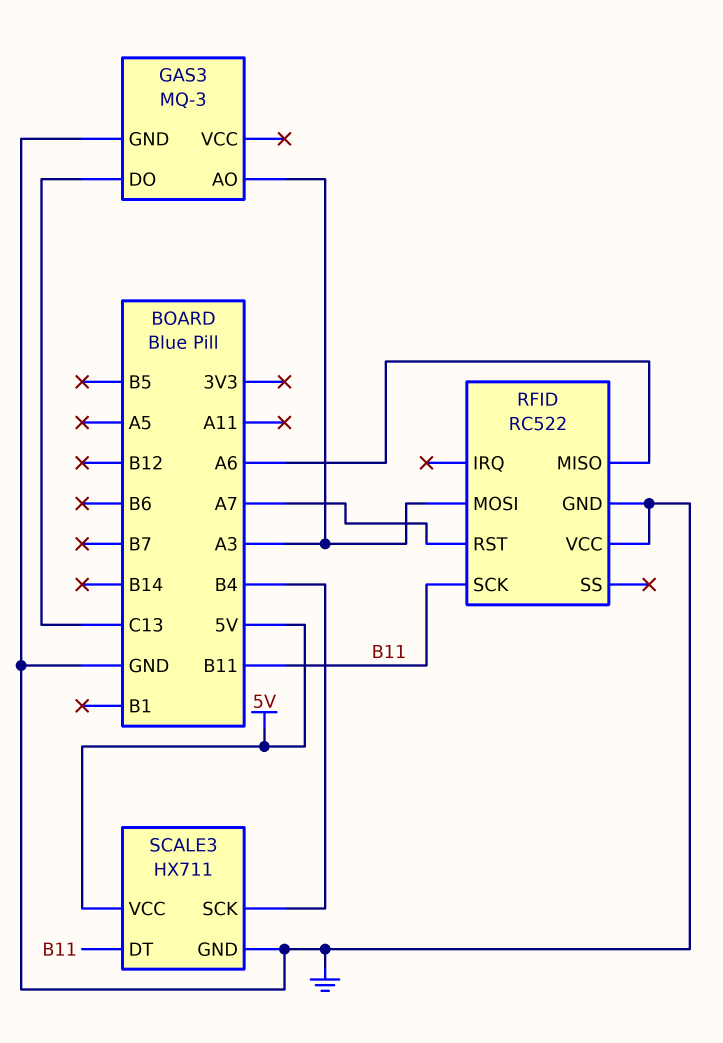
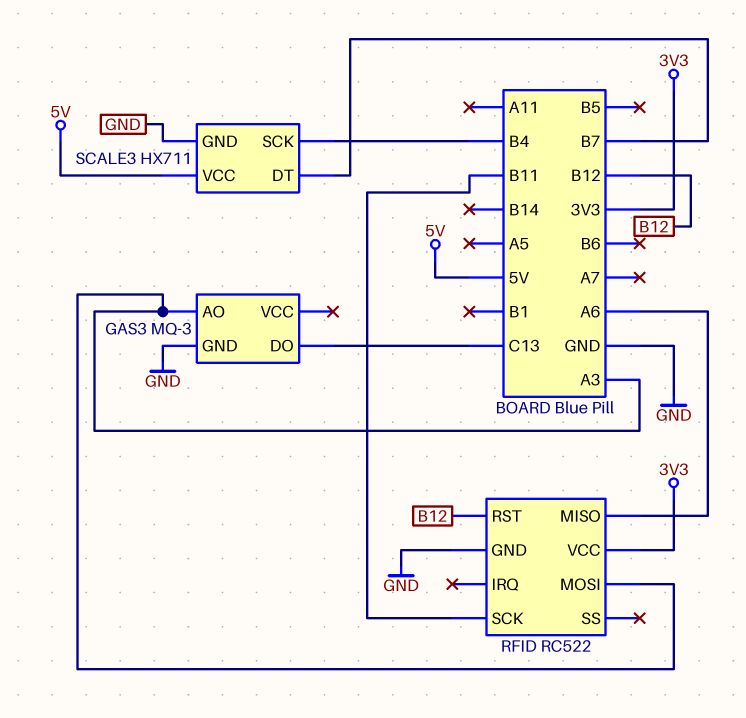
RFID pin RST: A7 -> B12
RFID pin VCC: GND -> 3V3
SCALE3 pin DT: B11 -> B7

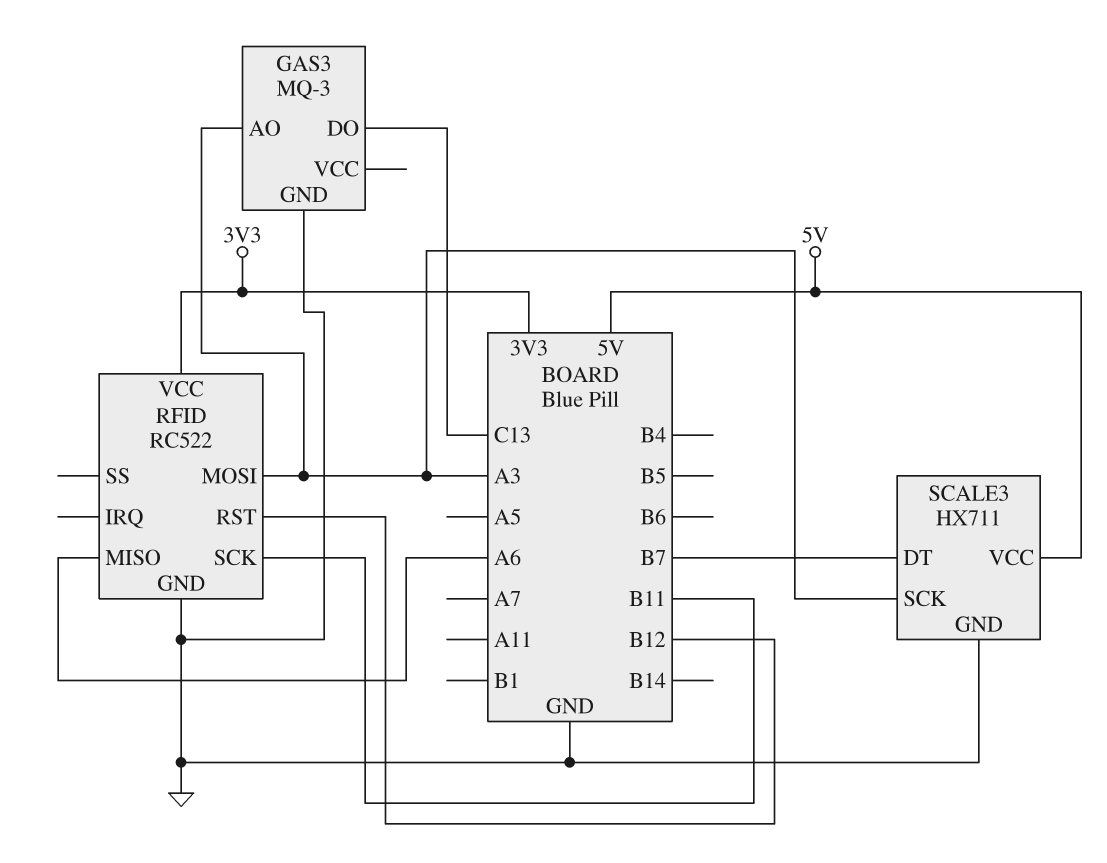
SCALE3 pin SCK: B4 -> A3

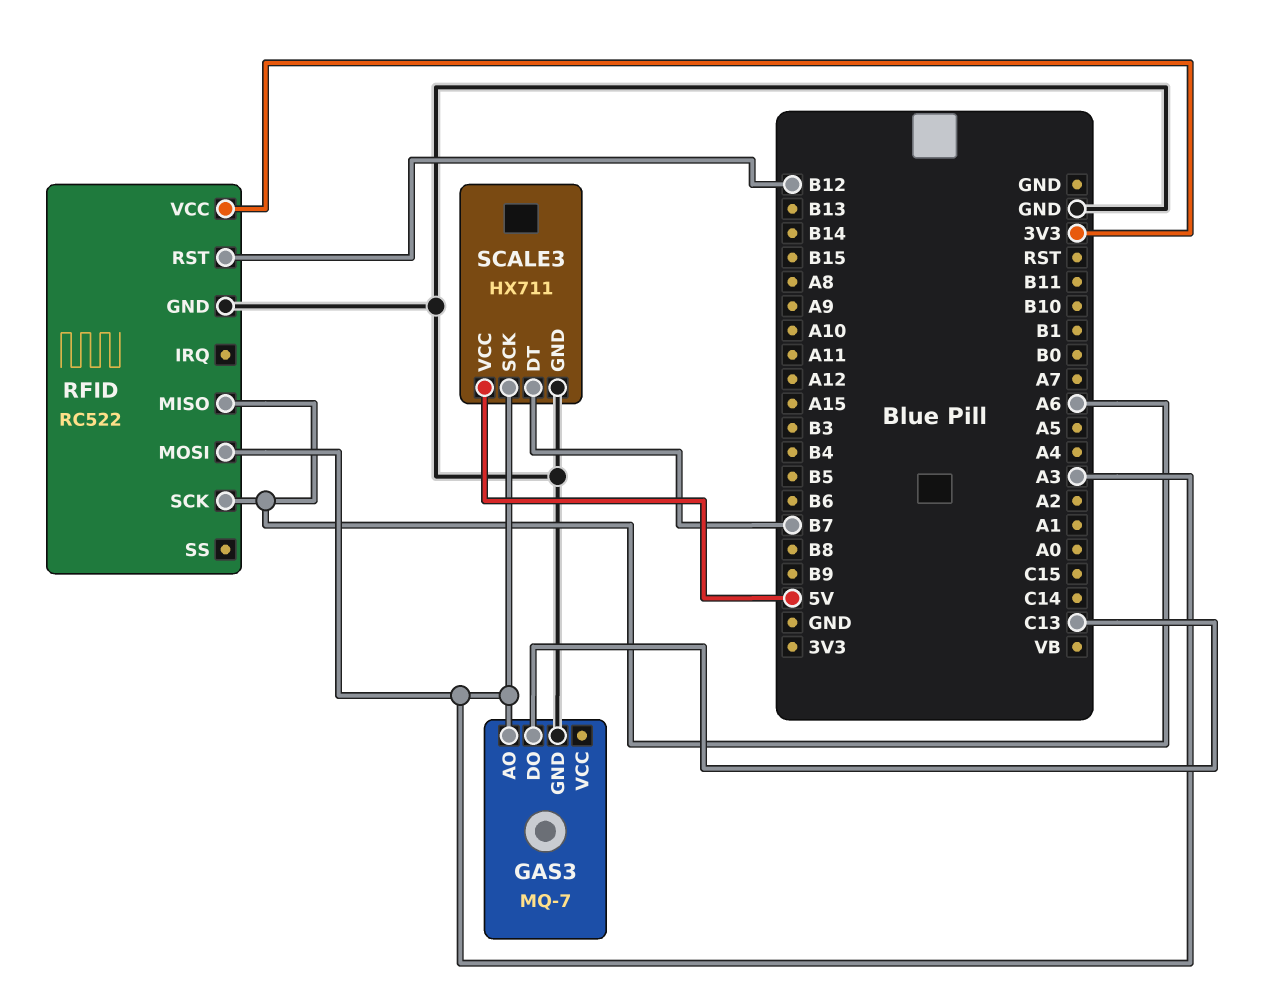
GAS3: MQ-3 -> MQ-7
RFID pin SCK: B11 -> A6

